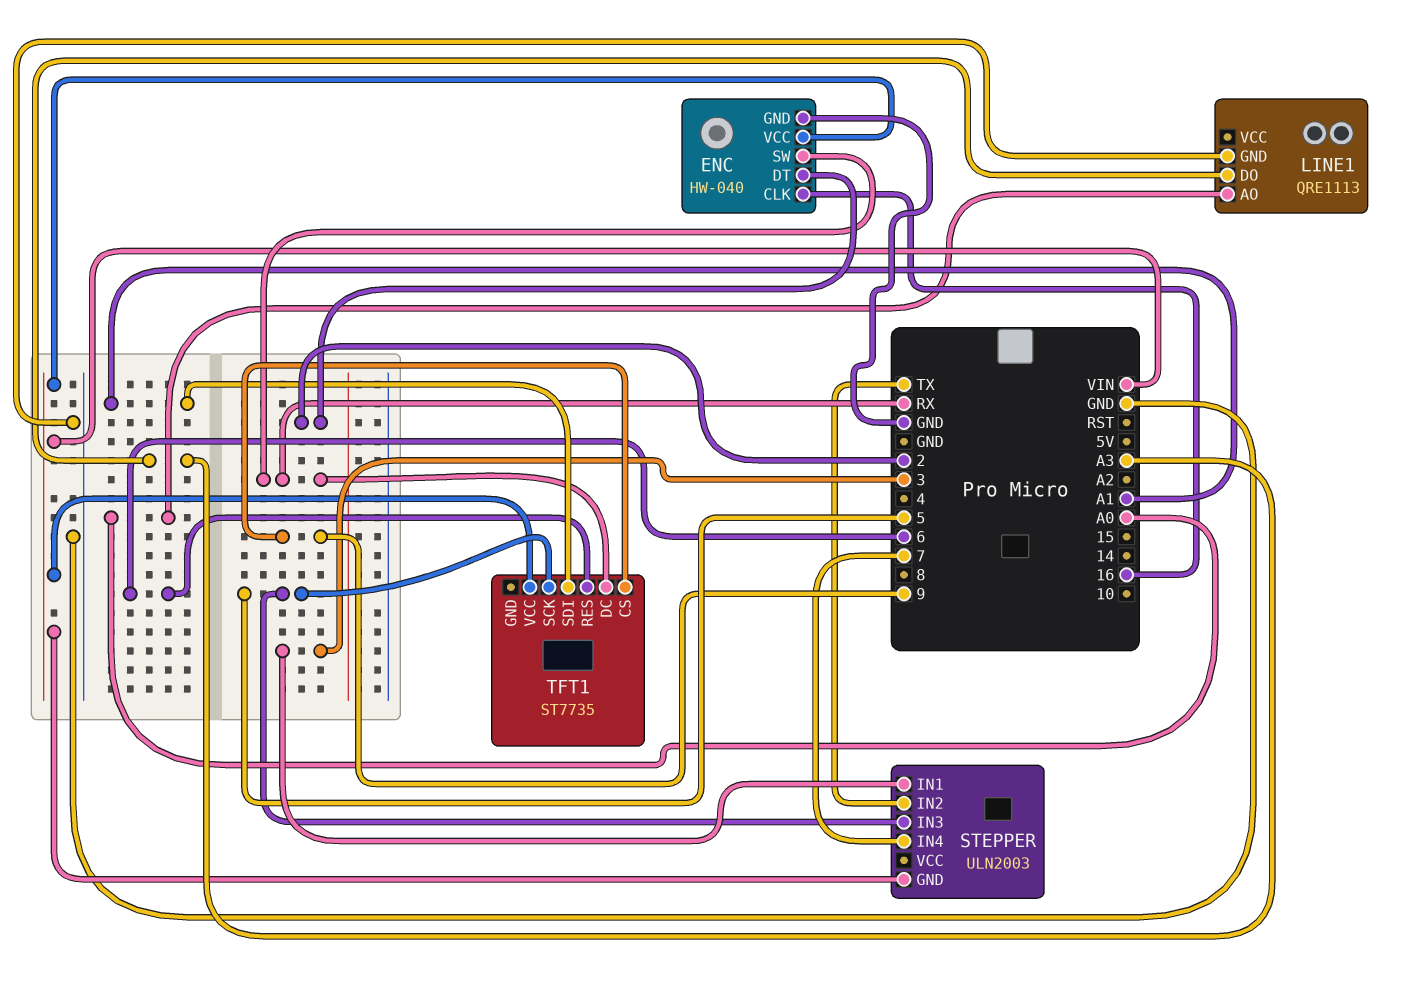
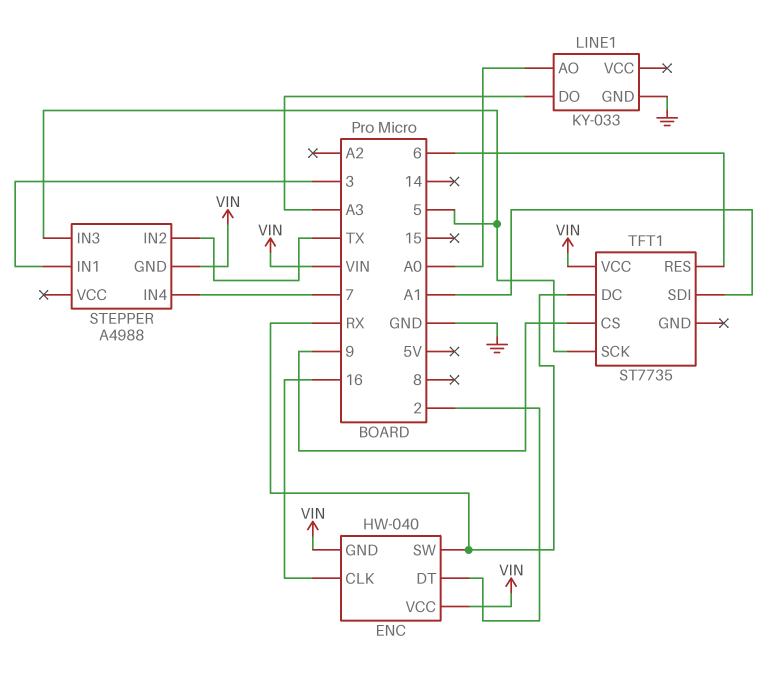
ENC pin GND: GND -> VIN
LINE1: QRE1113 -> KY-033
STEPPER: ULN2003 -> A4988

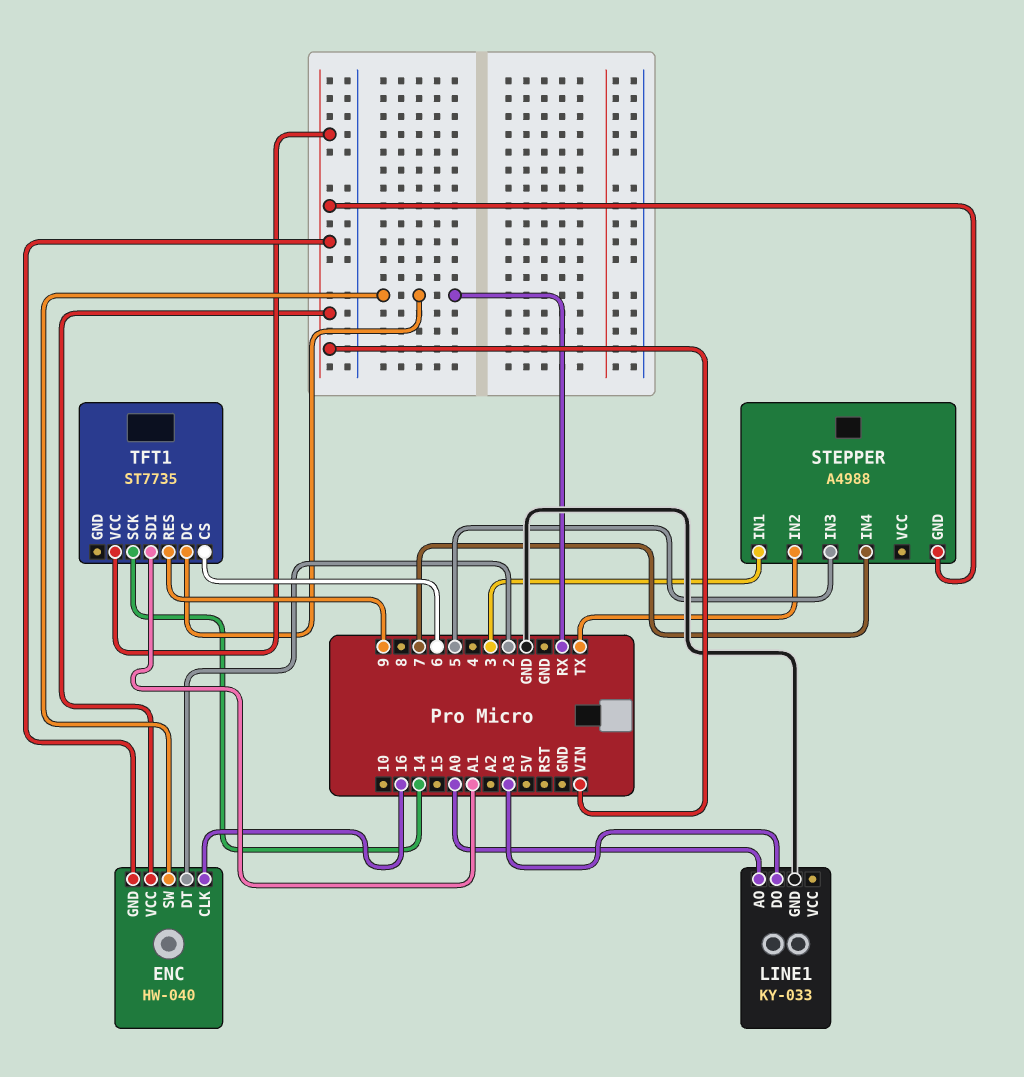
TFT1 pin CS: 9 -> 6
TFT1 pin RES: 6 -> 9
TFT1 pin SCK: 5 -> 14

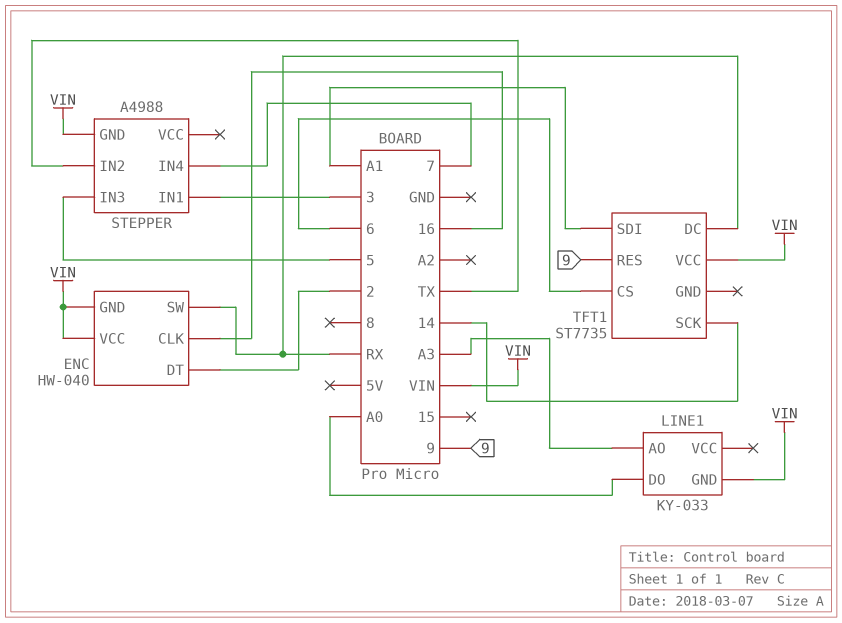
LINE1 pin AO: A0 -> A3
LINE1 pin DO: A3 -> A0
LINE1 pin GND: GND -> VIN

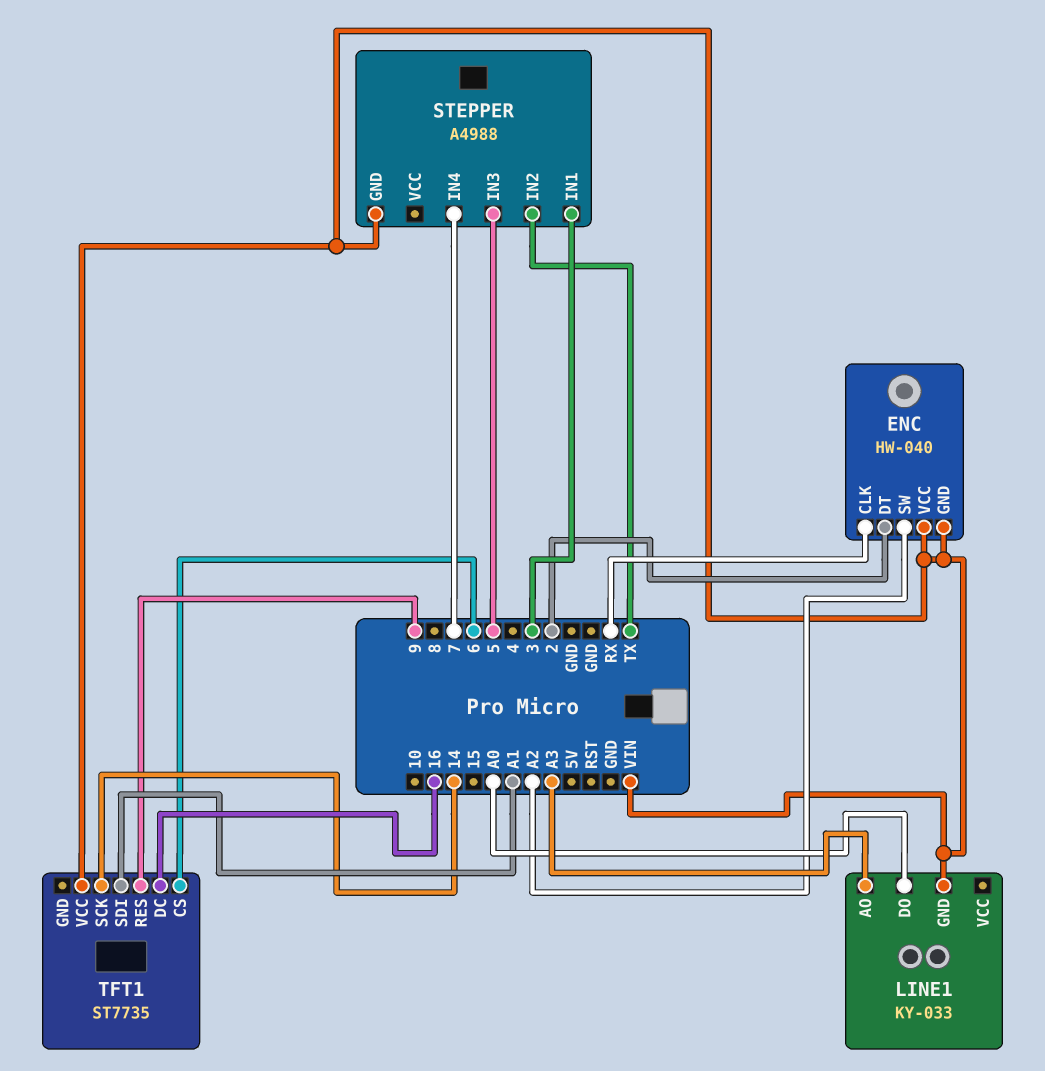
ENC pin CLK: 16 -> RX
ENC pin SW: RX -> A2
TFT1 pin DC: RX -> 16

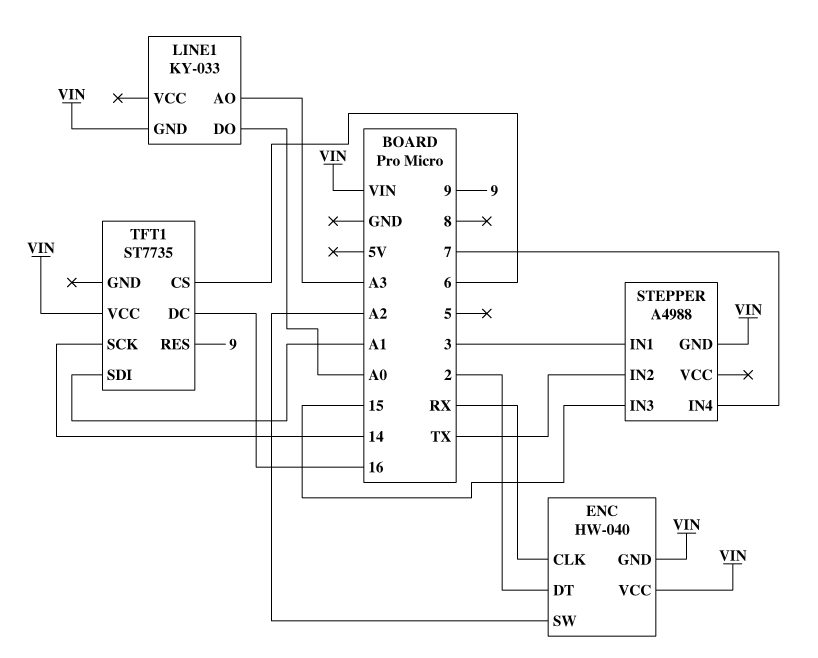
STEPPER pin IN3: 5 -> 15

